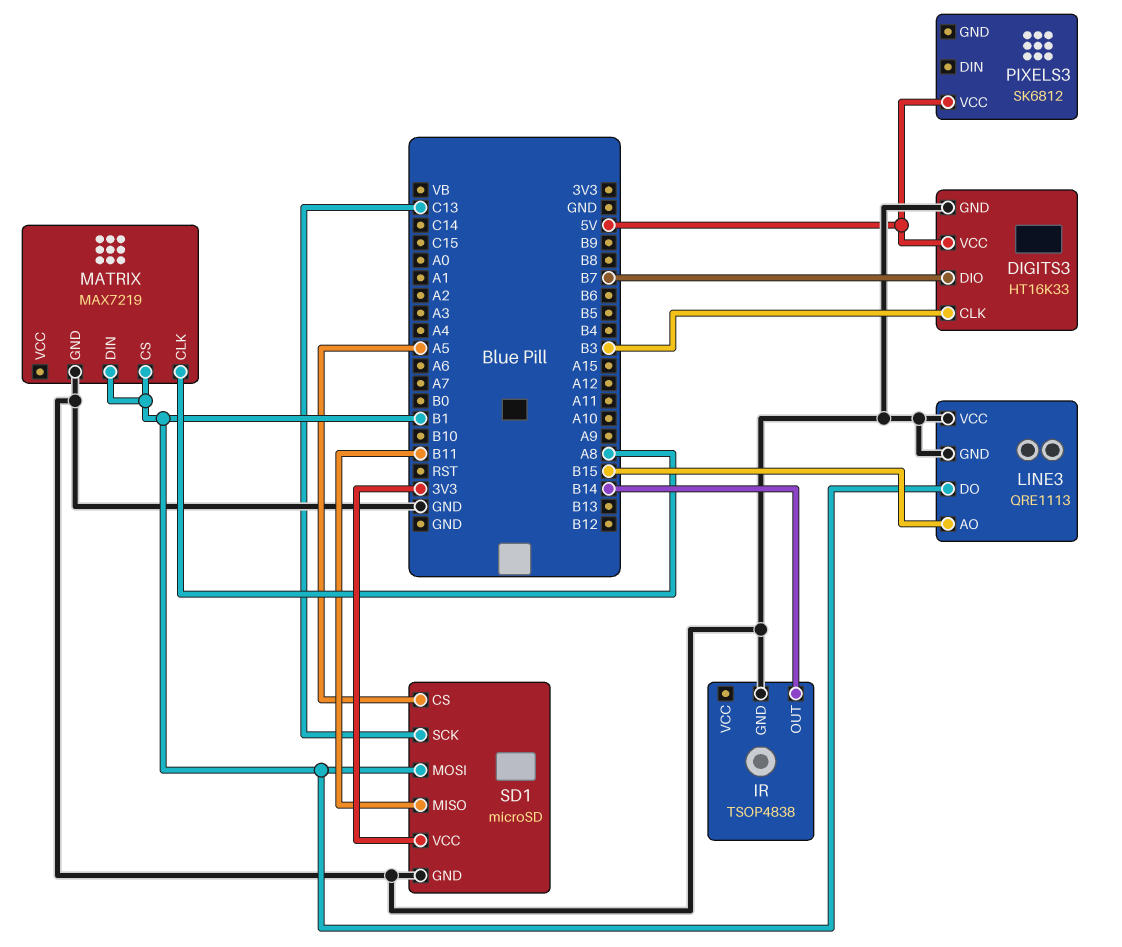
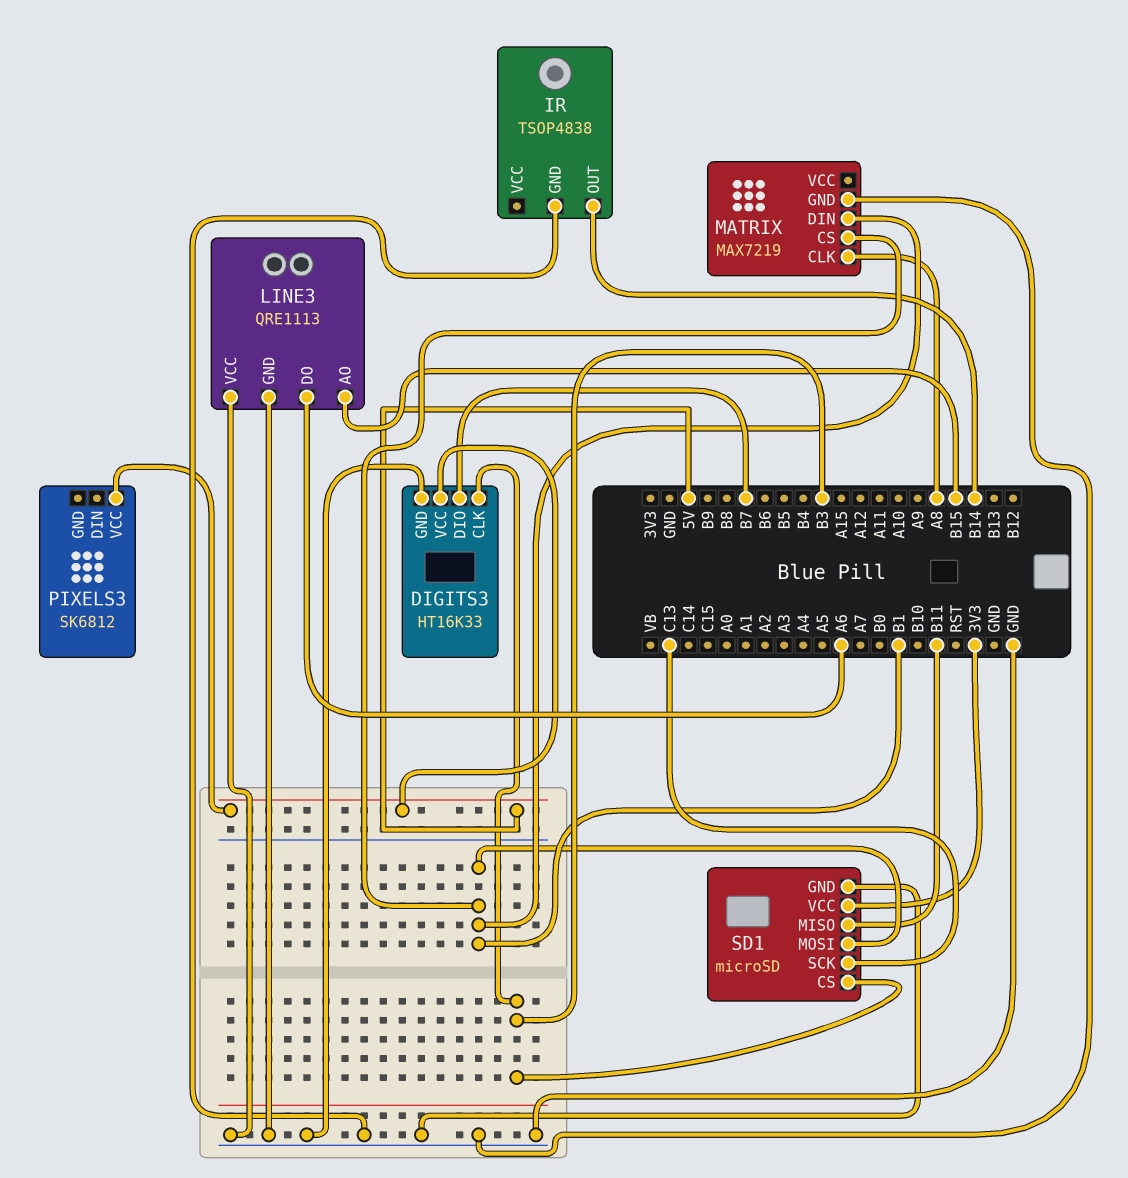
LINE3 pin DO: B1 -> A6
SD1 pin CS: A5 -> B3

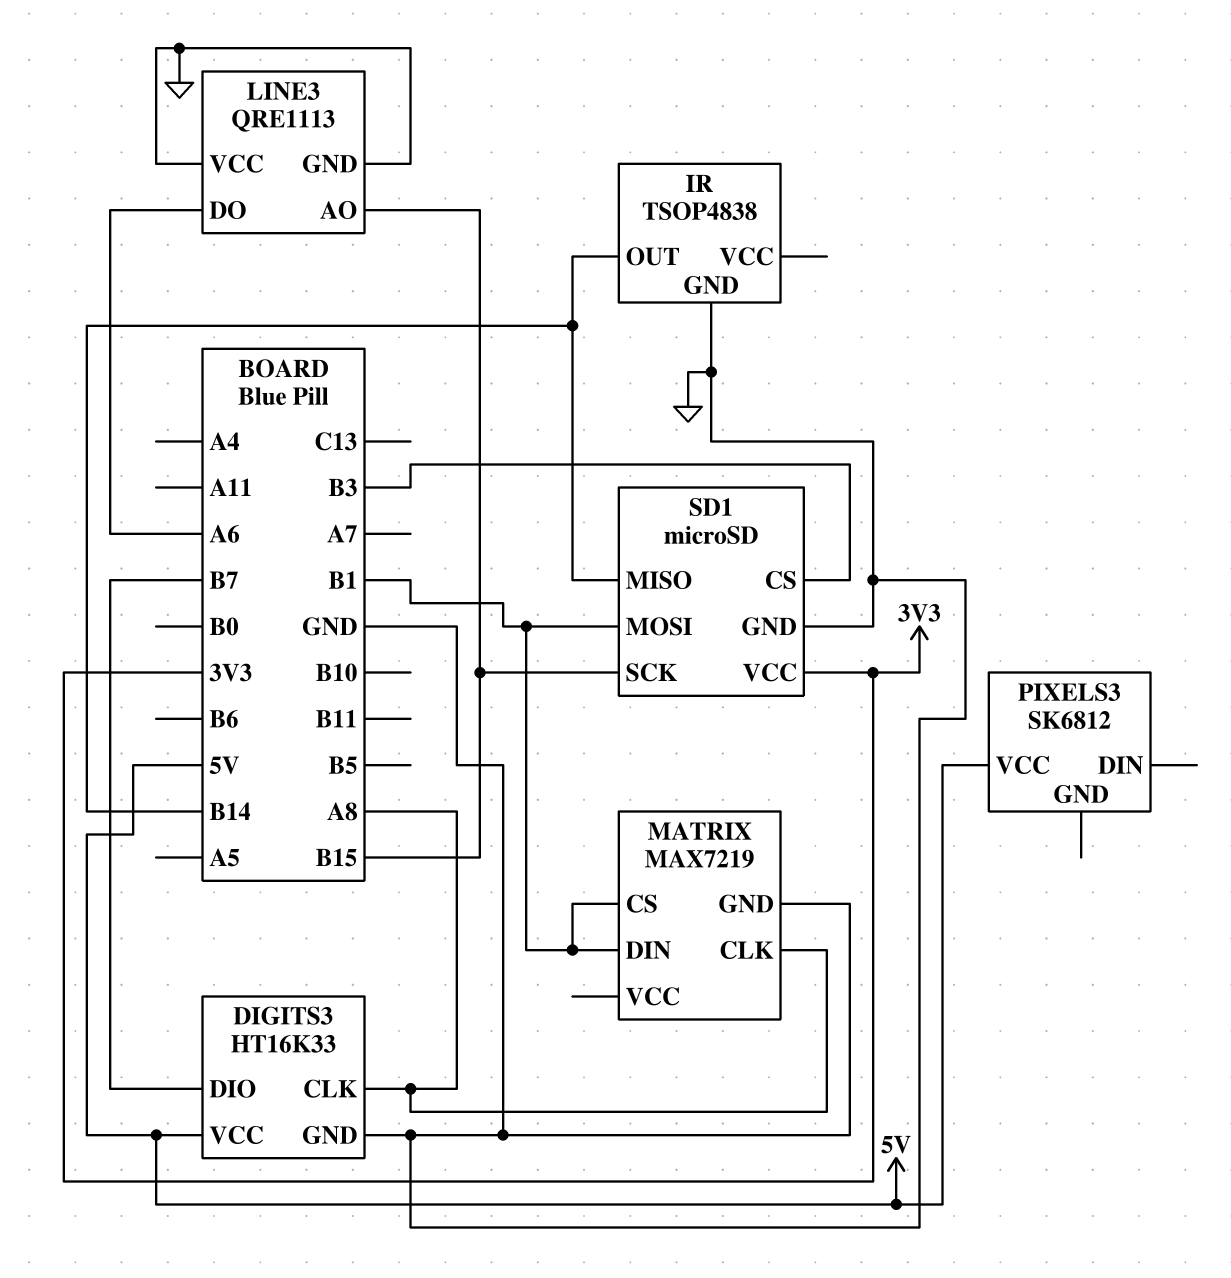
DIGITS3 pin CLK: B3 -> A8
SD1 pin MISO: B11 -> B14
SD1 pin SCK: C13 -> B15

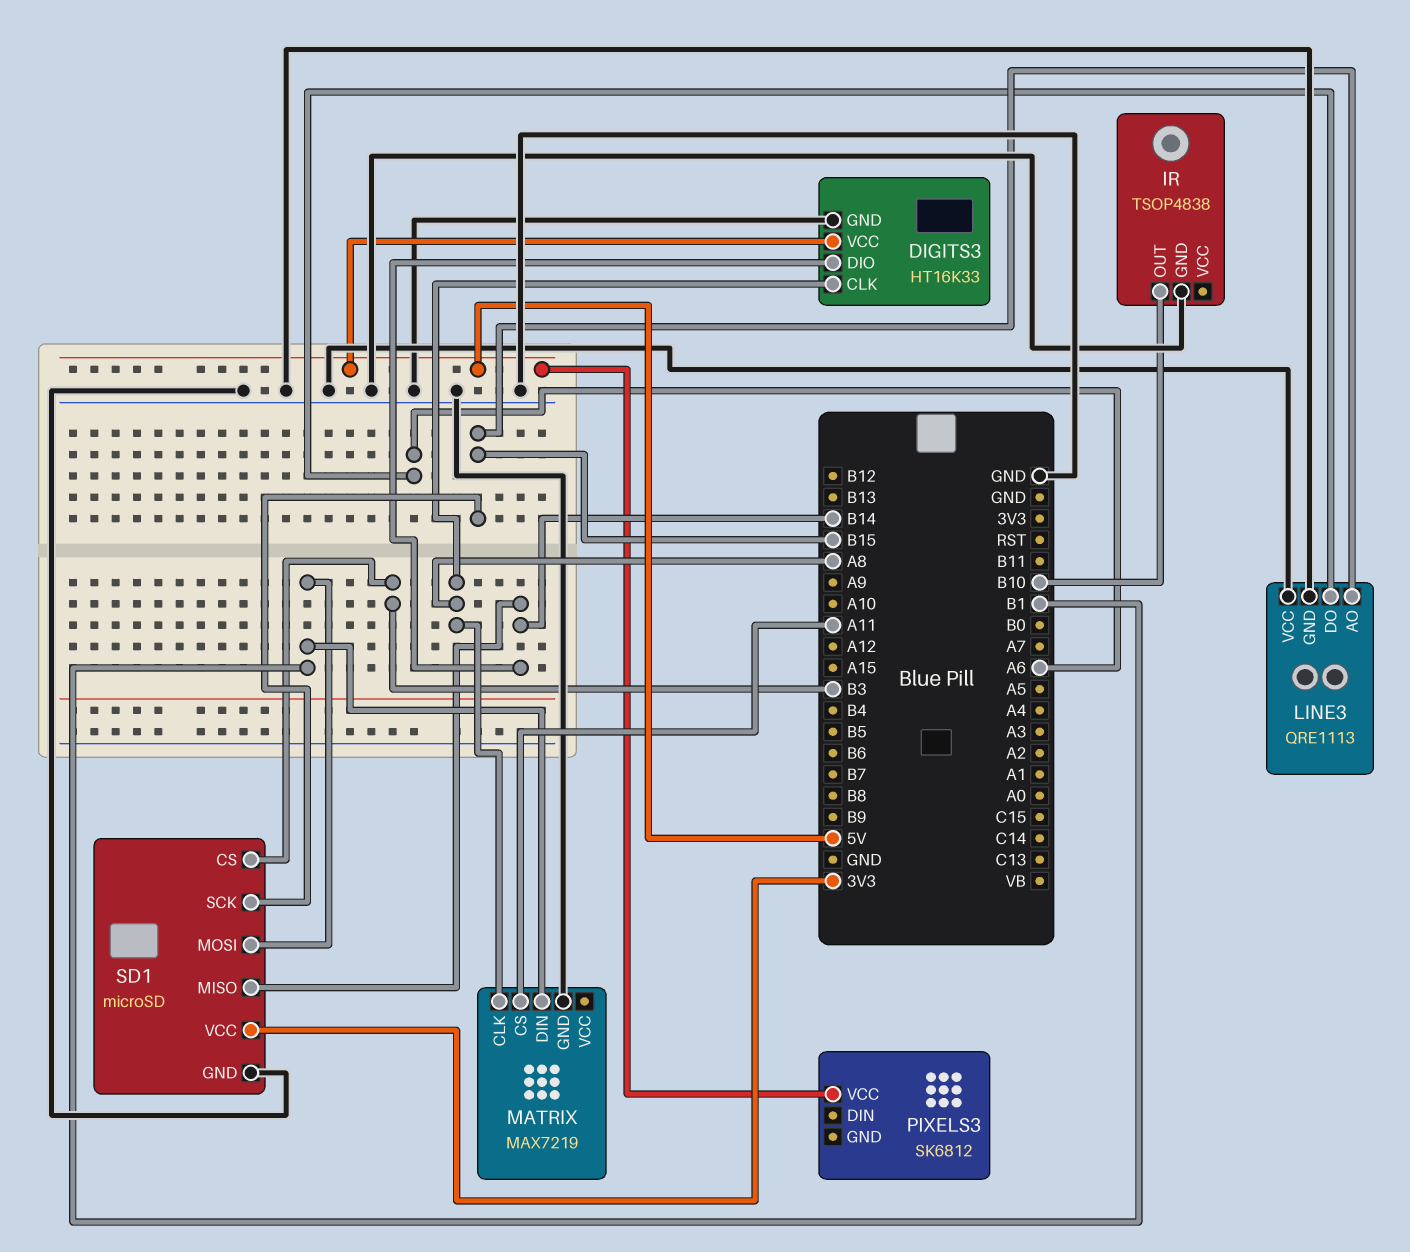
DIGITS3 pin DIO: B7 -> B14
IR pin OUT: B14 -> B10
MATRIX pin CS: B1 -> A11

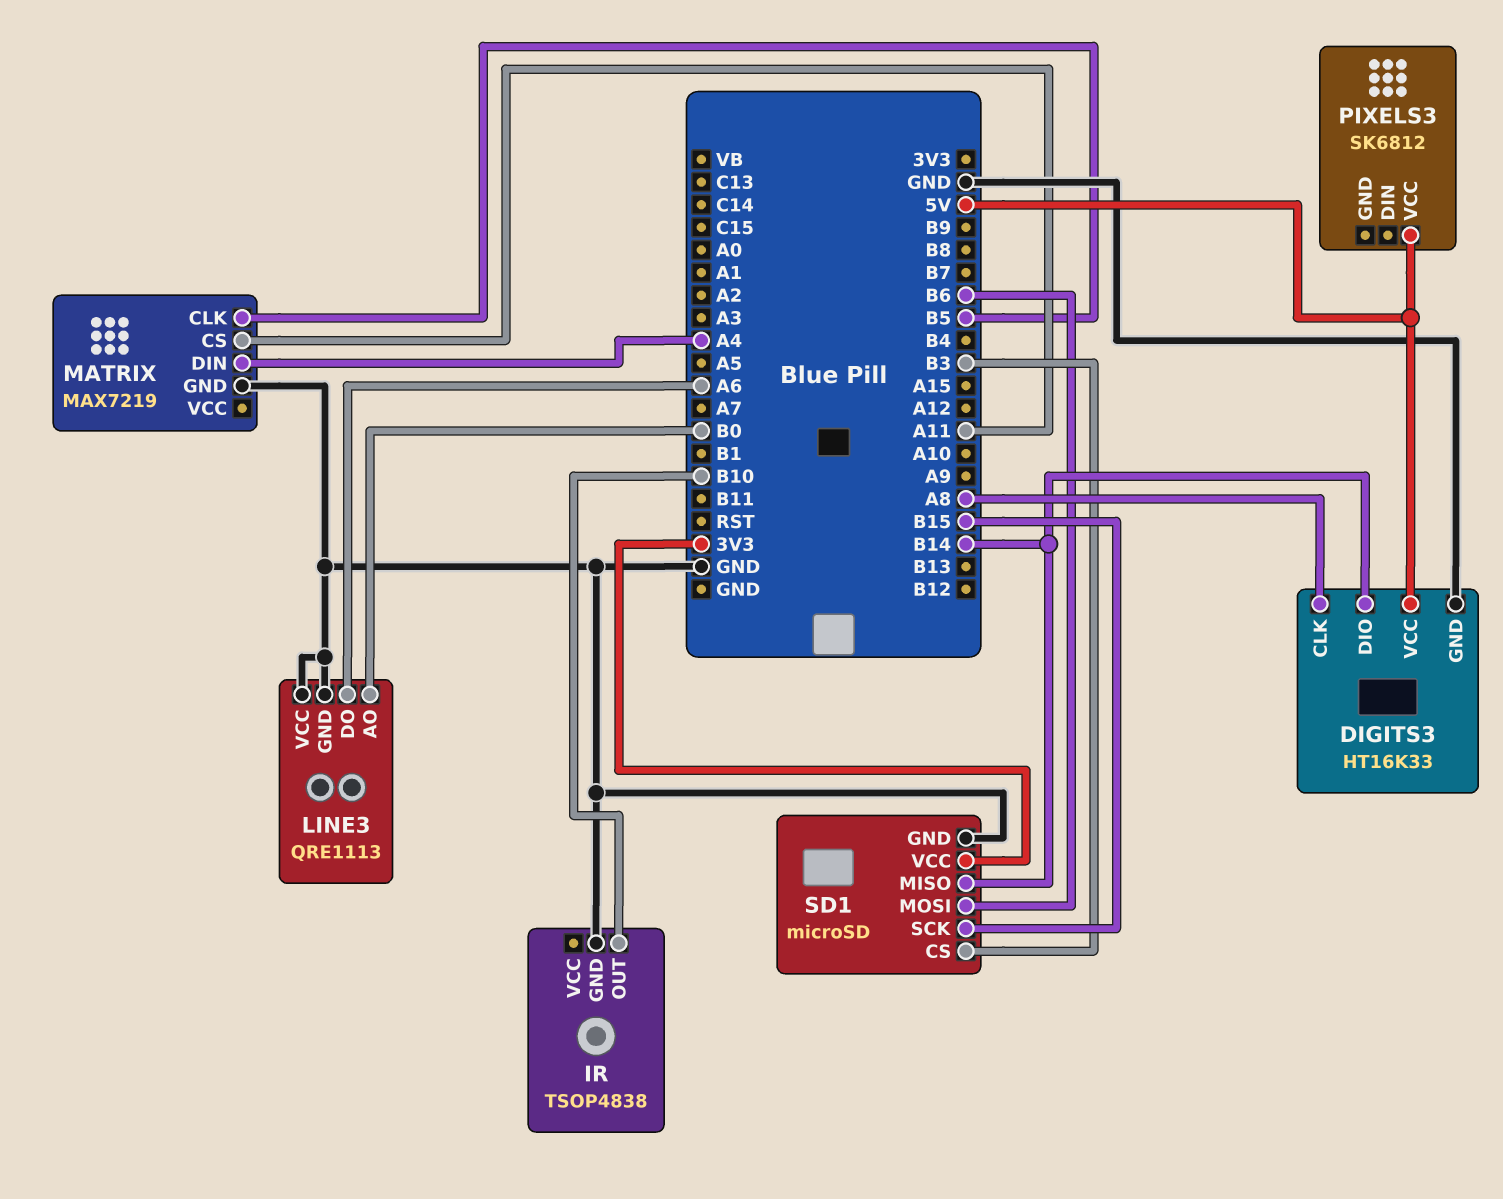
LINE3 pin AO: B15 -> B0
MATRIX pin CLK: A8 -> B5
MATRIX pin DIN: B1 -> A4
SD1 pin MOSI: B1 -> B6

